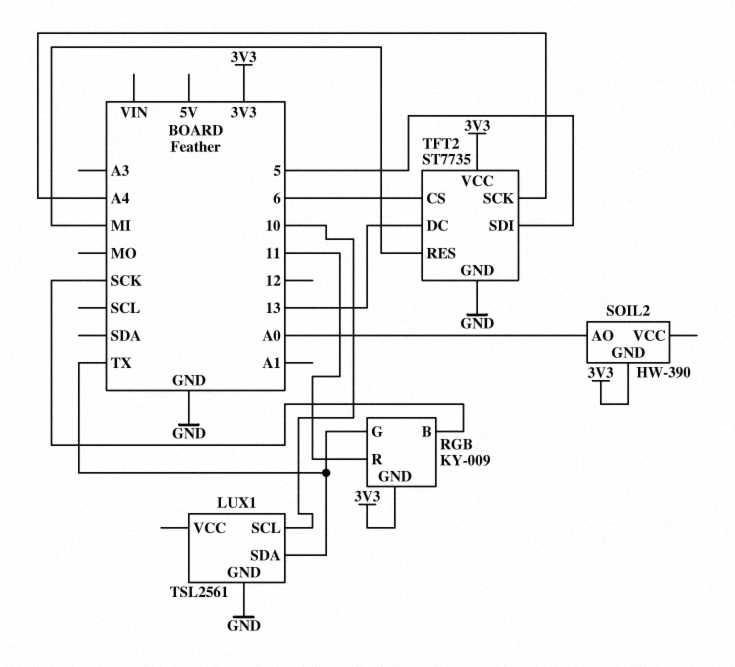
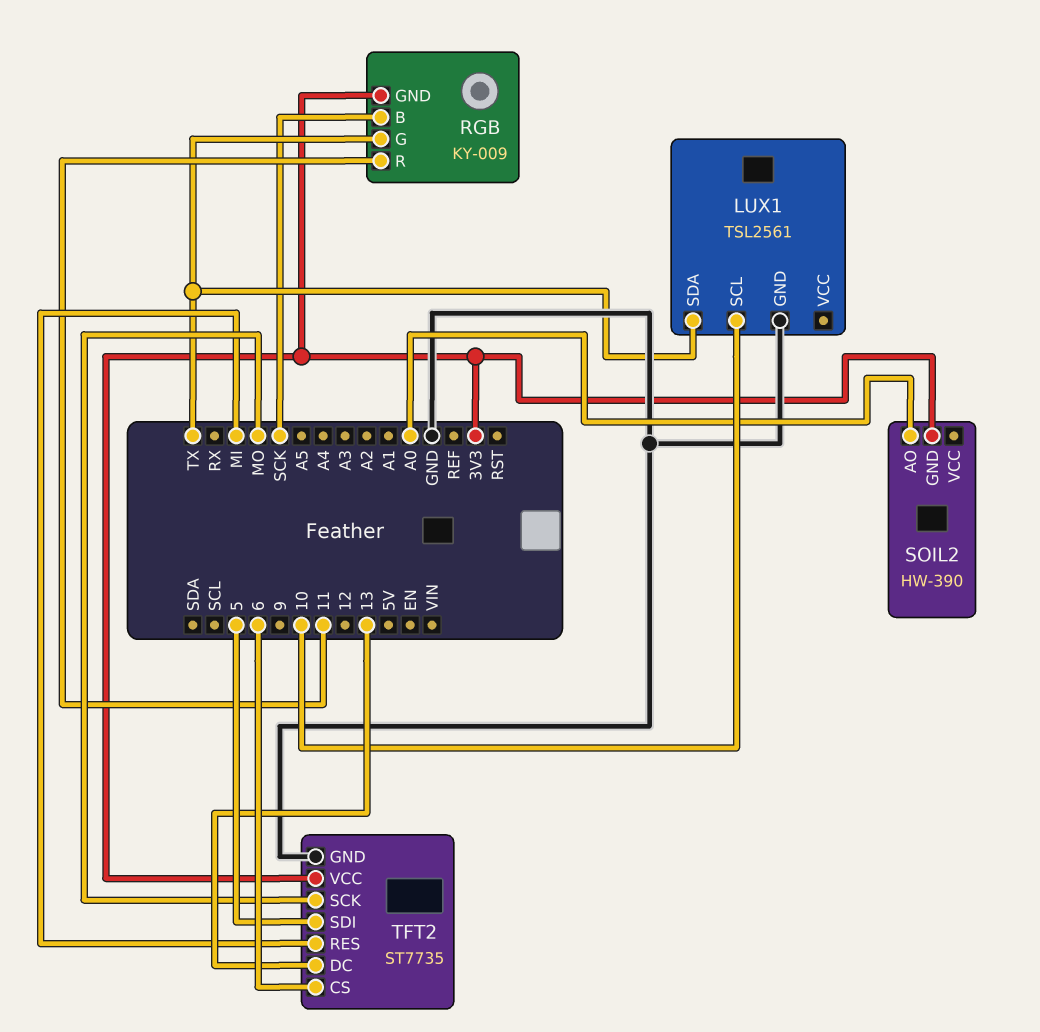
TFT2 pin SCK: A4 -> MO

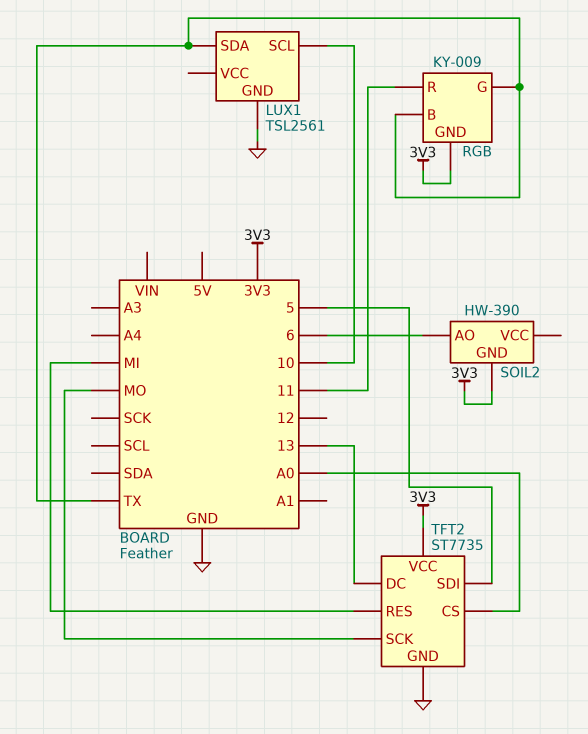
RGB pin B: SCK -> TX
SOIL2 pin AO: A0 -> 6
TFT2 pin CS: 6 -> A0

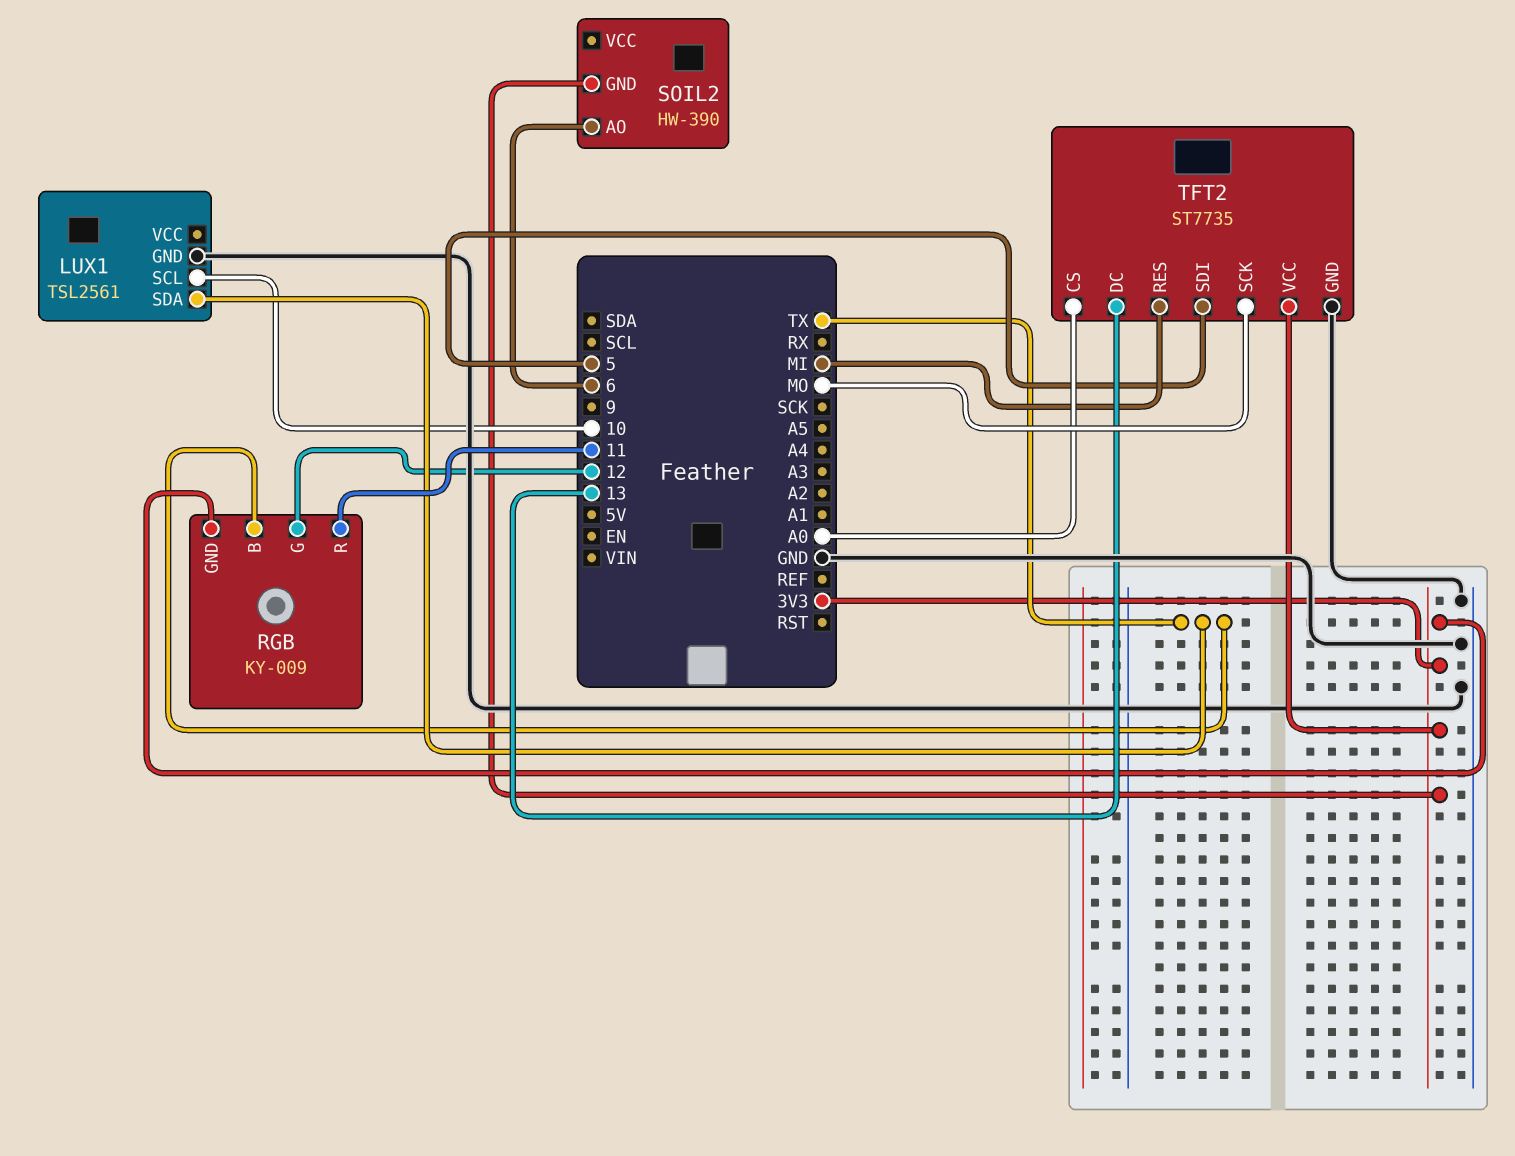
RGB pin G: TX -> 12

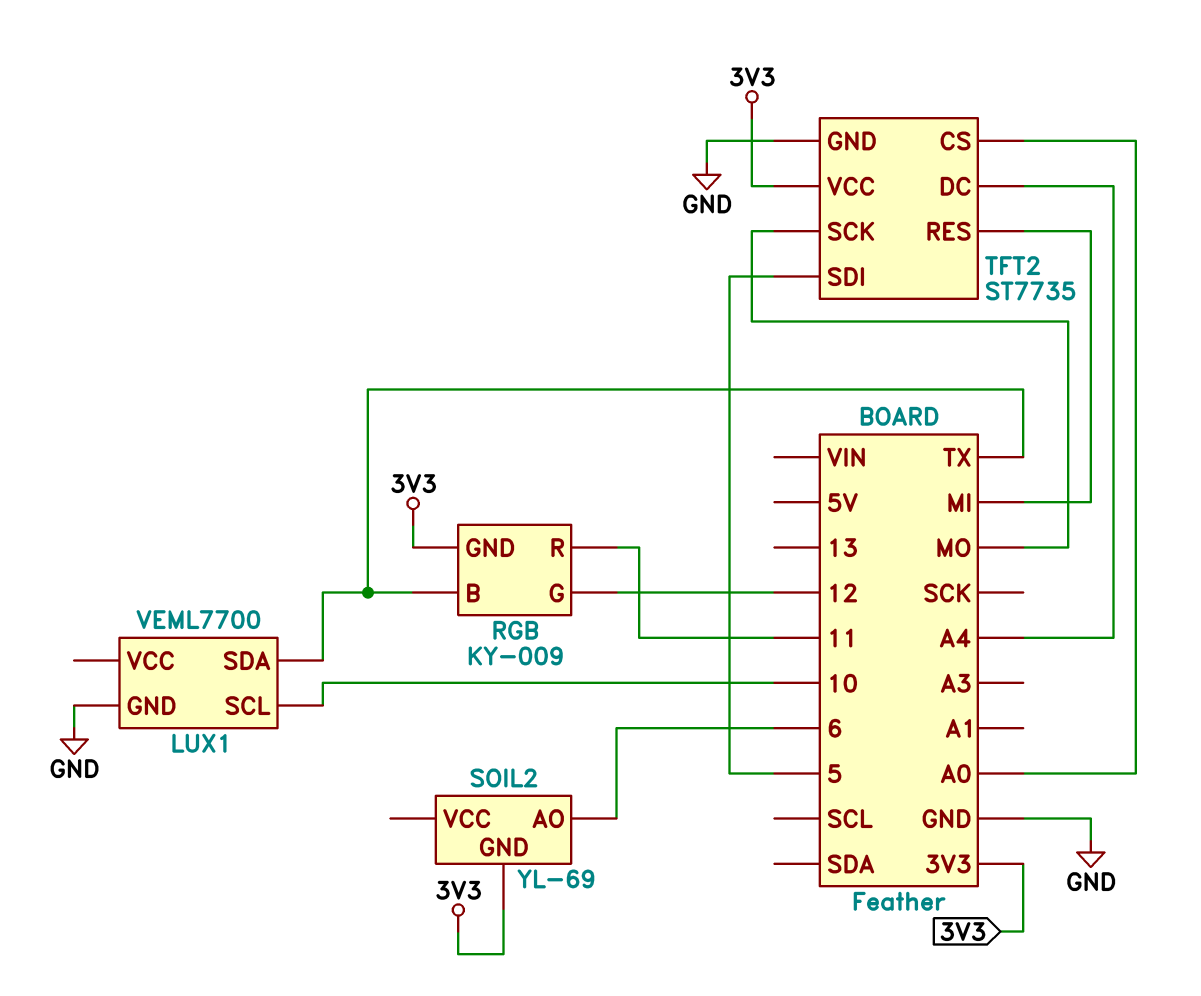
LUX1: TSL2561 -> VEML7700
SOIL2: HW-390 -> YL-69
TFT2 pin DC: 13 -> A4

